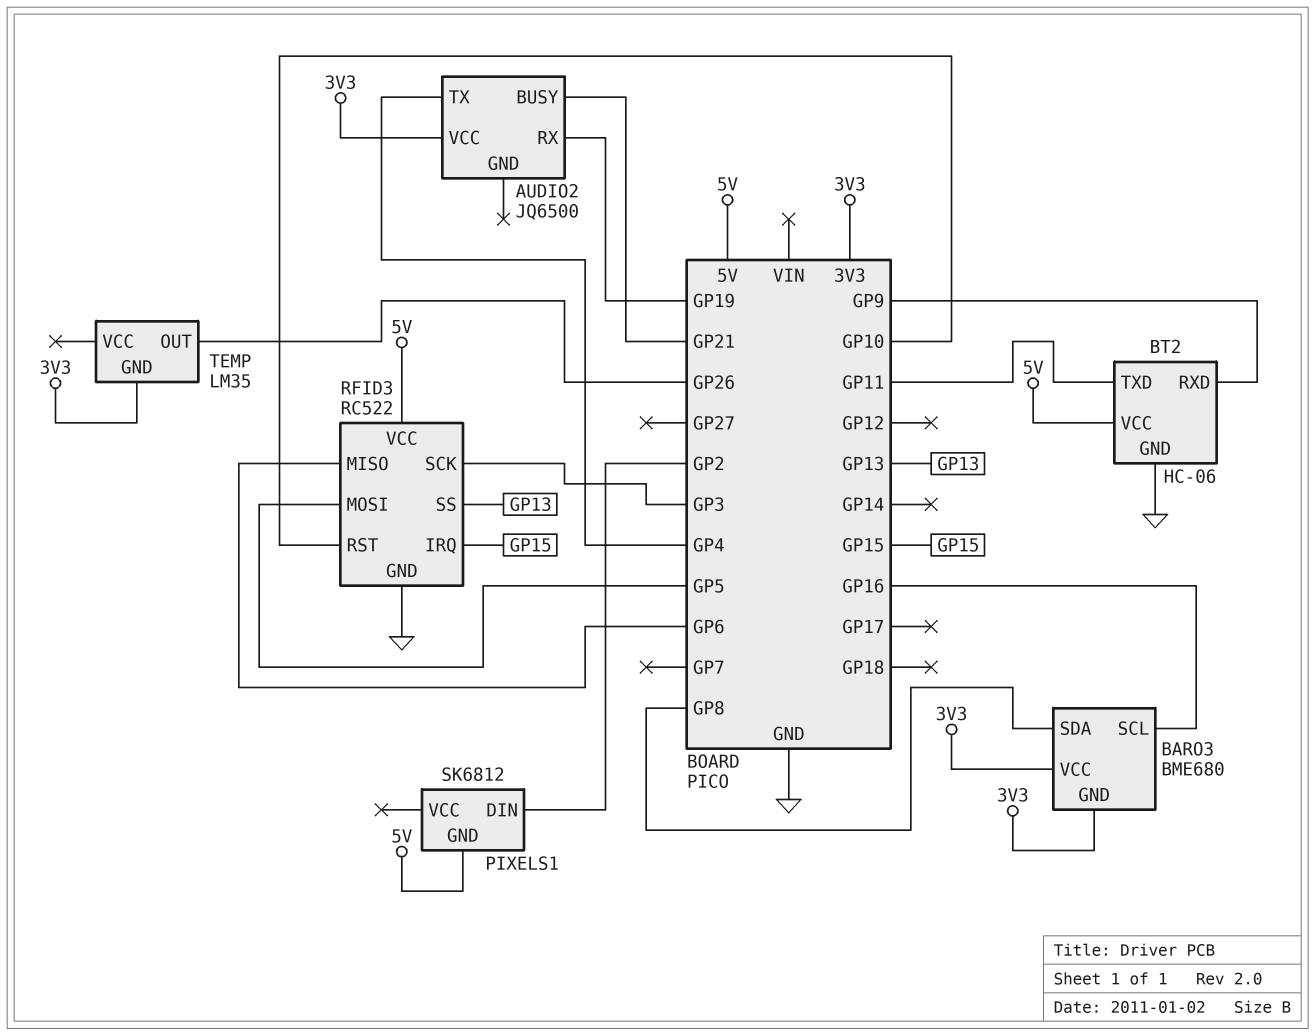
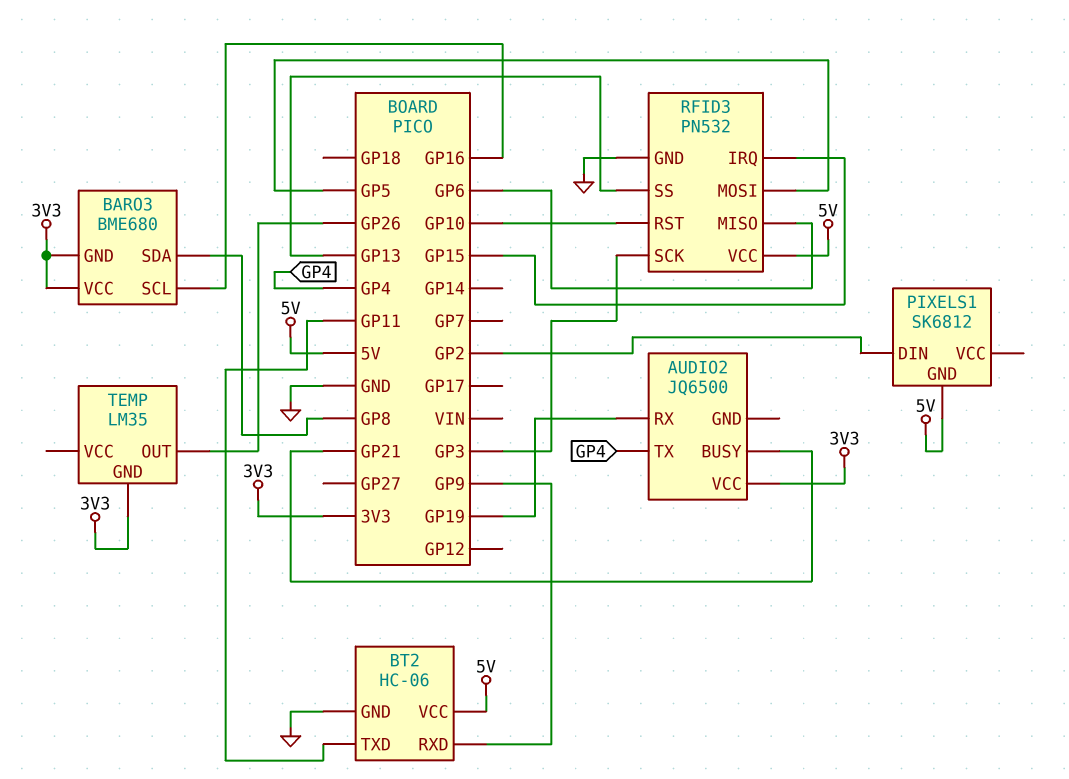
RFID3: RC522 -> PN532

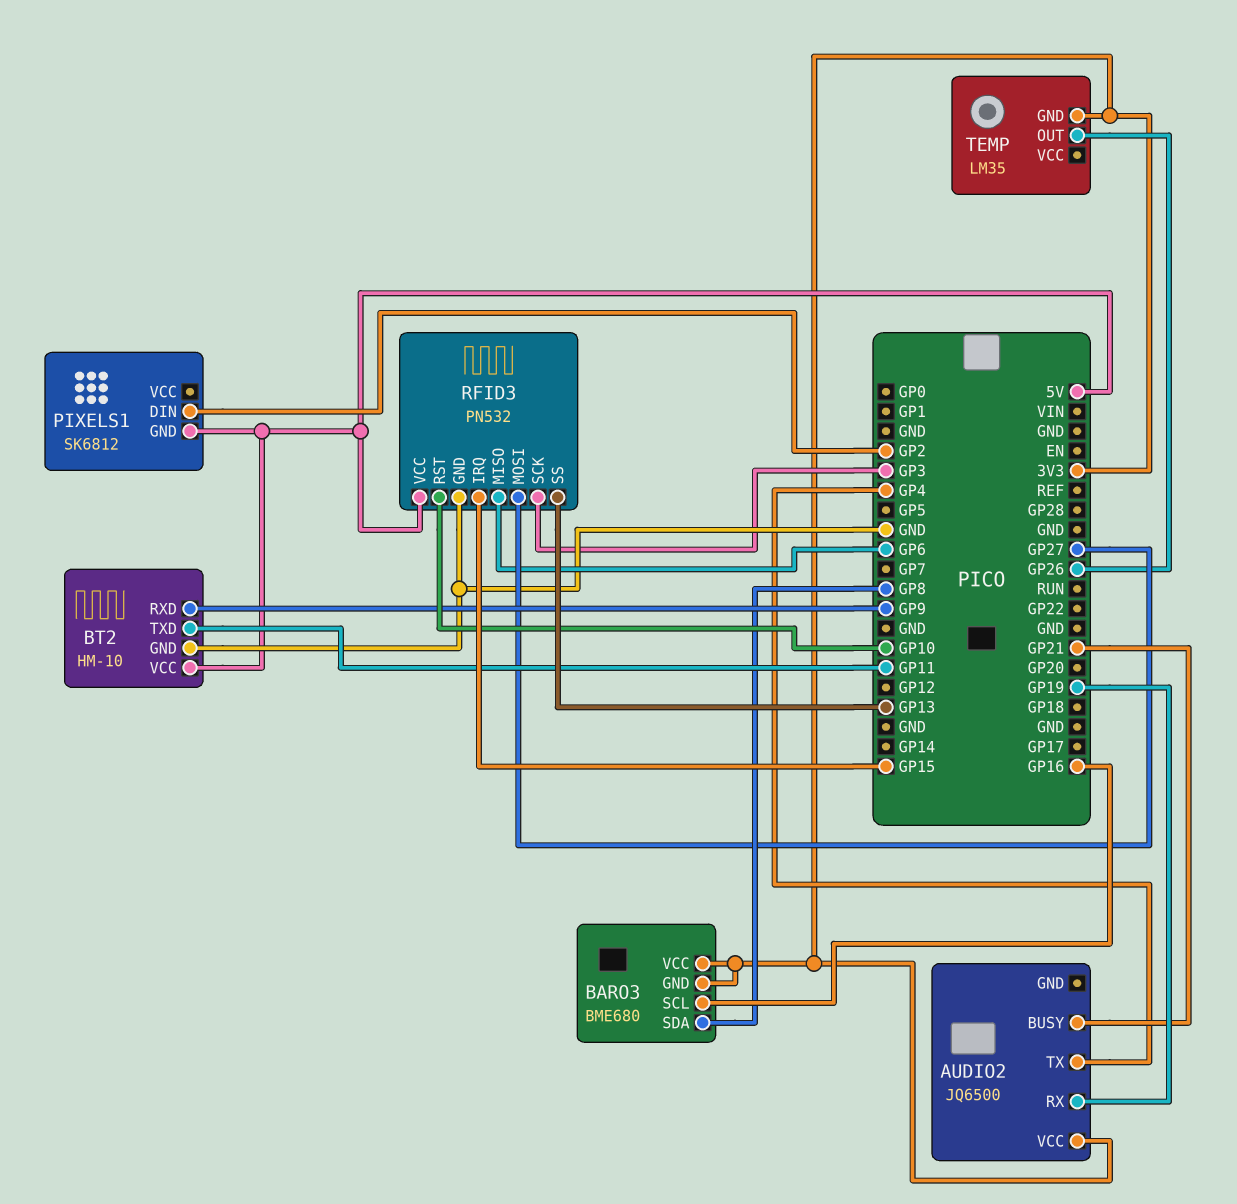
BT2: HC-06 -> HM-10
RFID3 pin MOSI: GP5 -> GP27

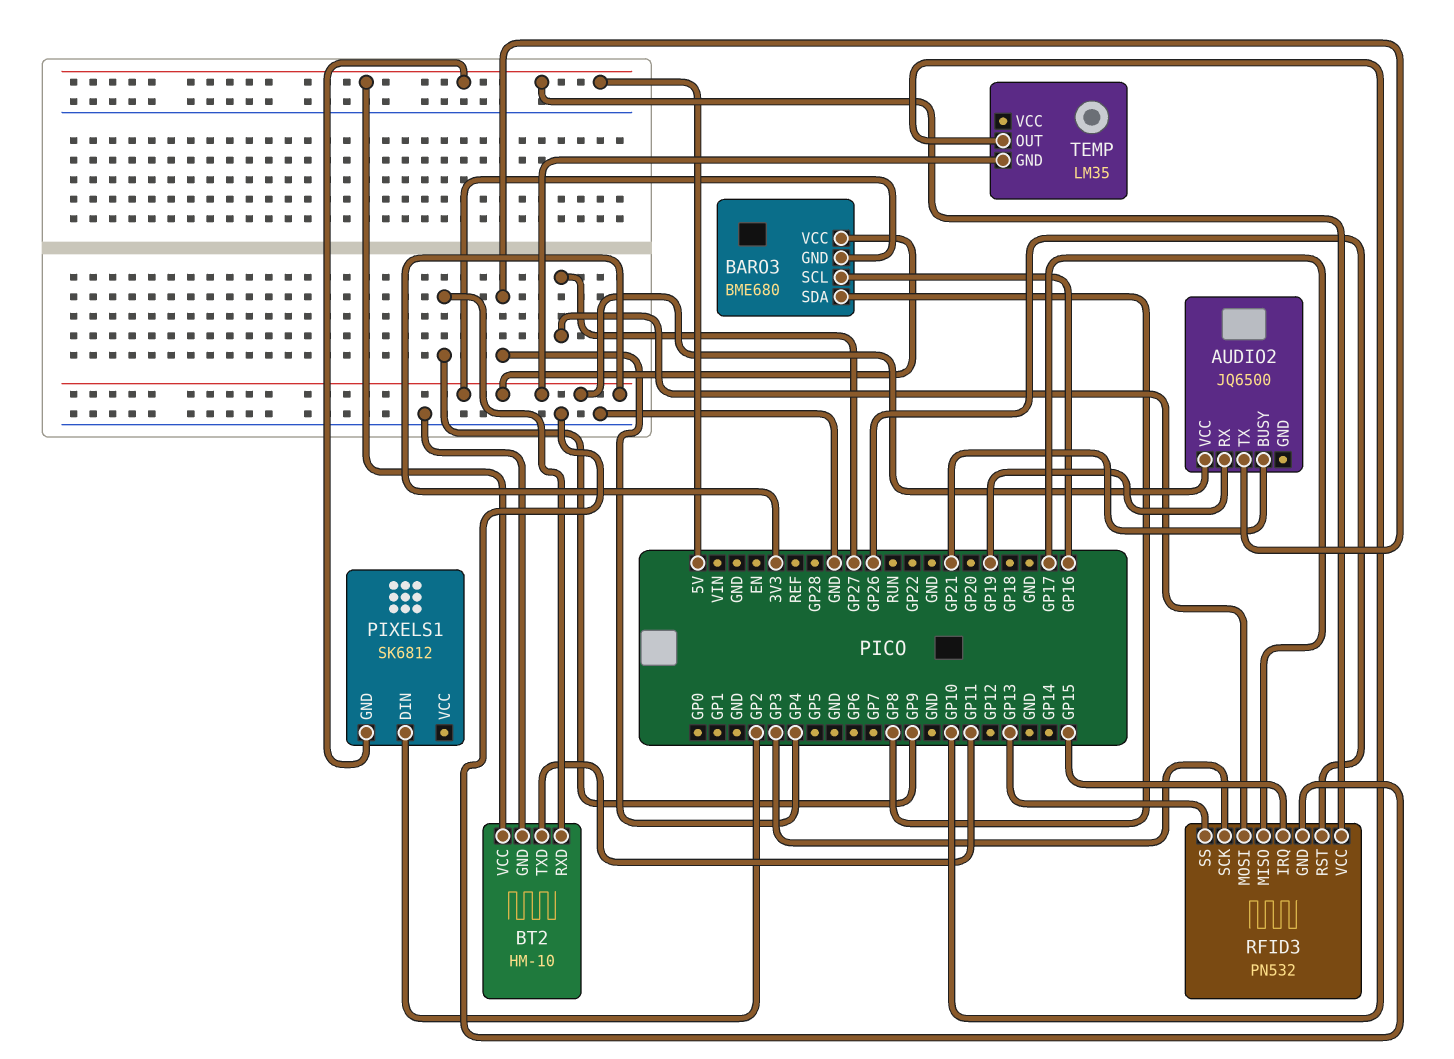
RFID3 pin MISO: GP6 -> GP17
RFID3 pin RST: GP10 -> GP26
TEMP pin OUT: GP26 -> GP10

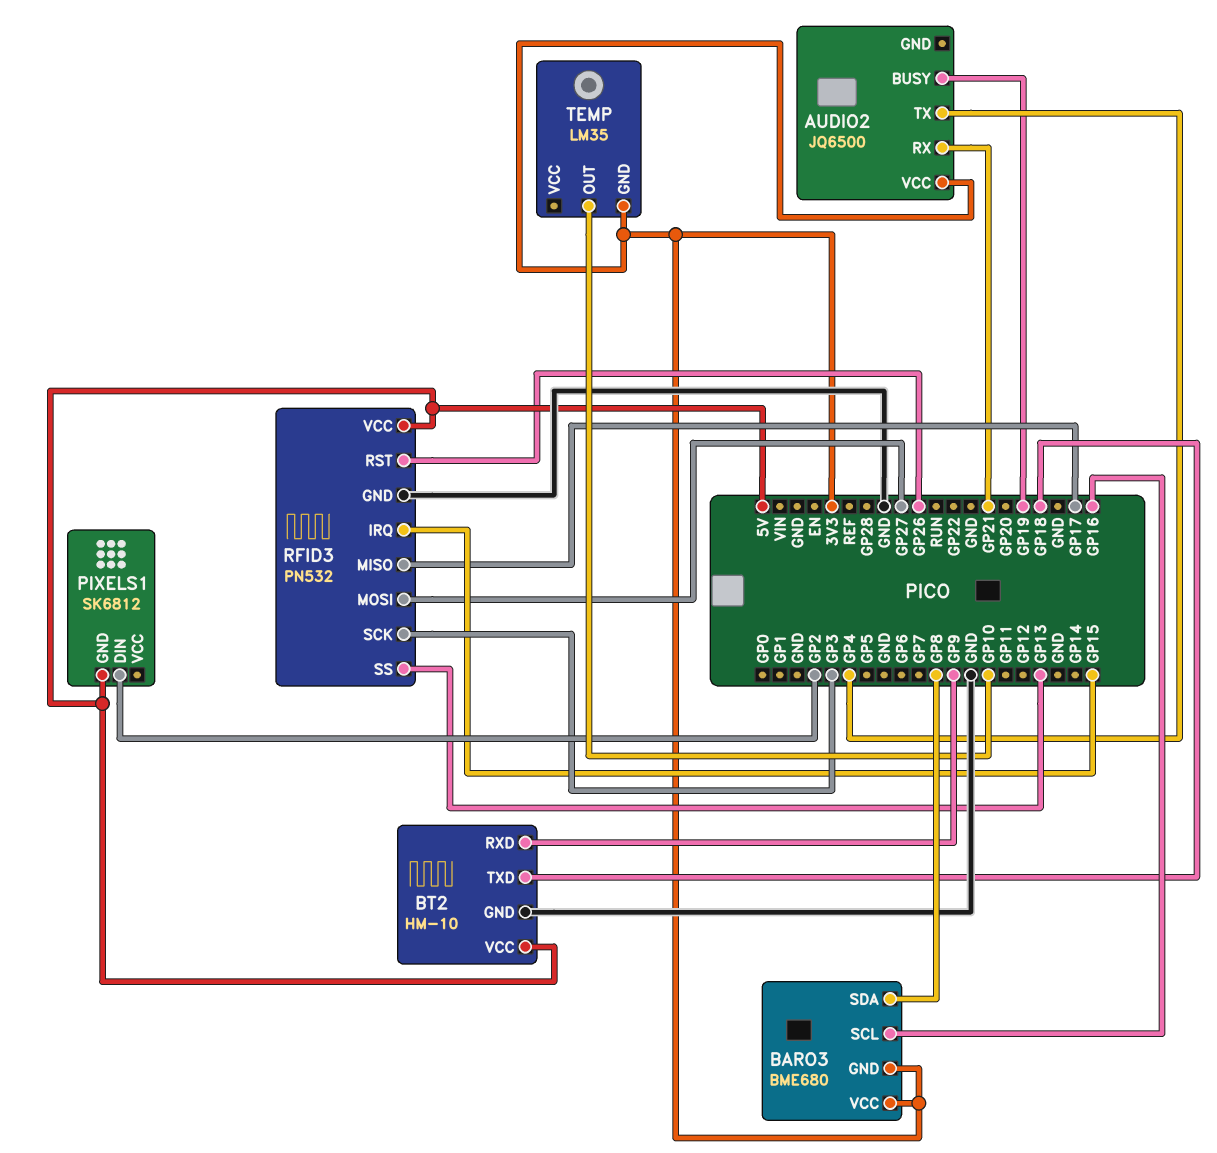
AUDIO2 pin BUSY: GP21 -> GP19
AUDIO2 pin RX: GP19 -> GP21
BT2 pin TXD: GP11 -> GP18

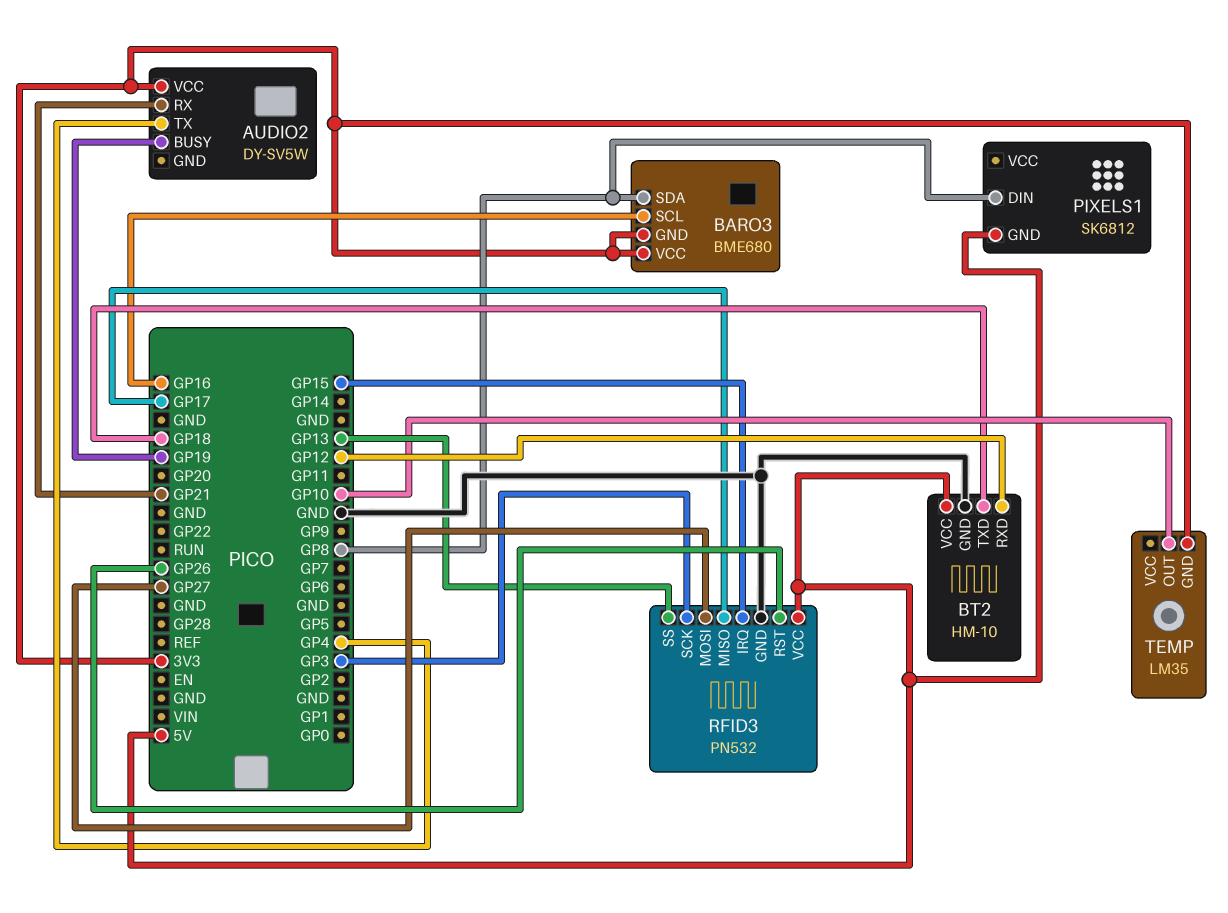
AUDIO2: JQ6500 -> DY-SV5W
BT2 pin RXD: GP9 -> GP12
PIXELS1 pin DIN: GP2 -> GP8

